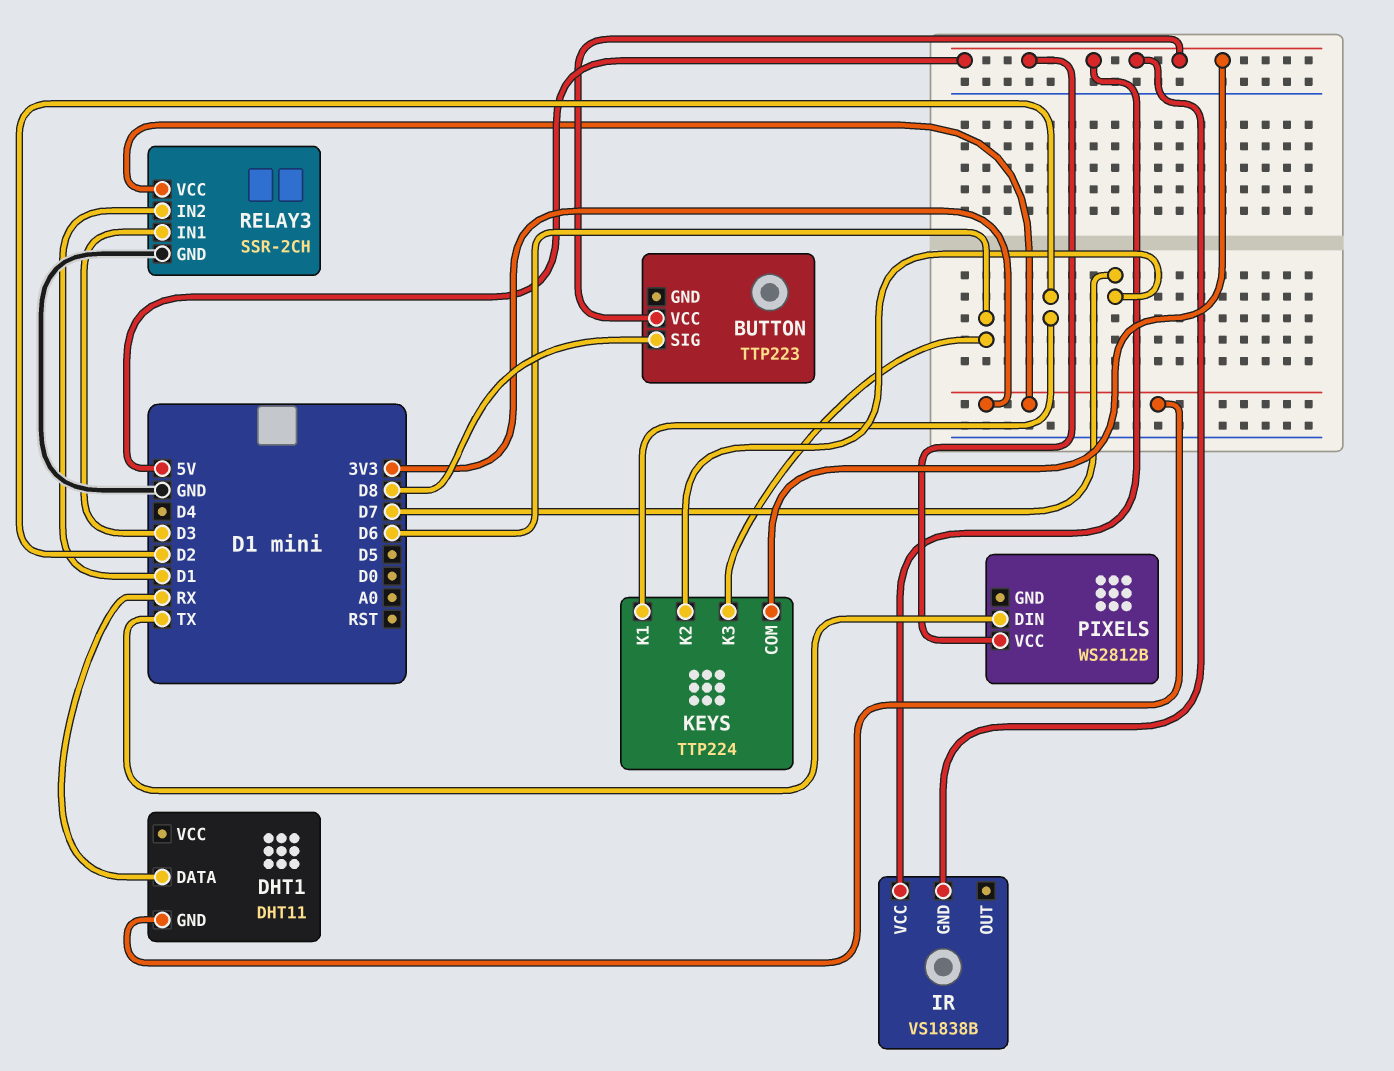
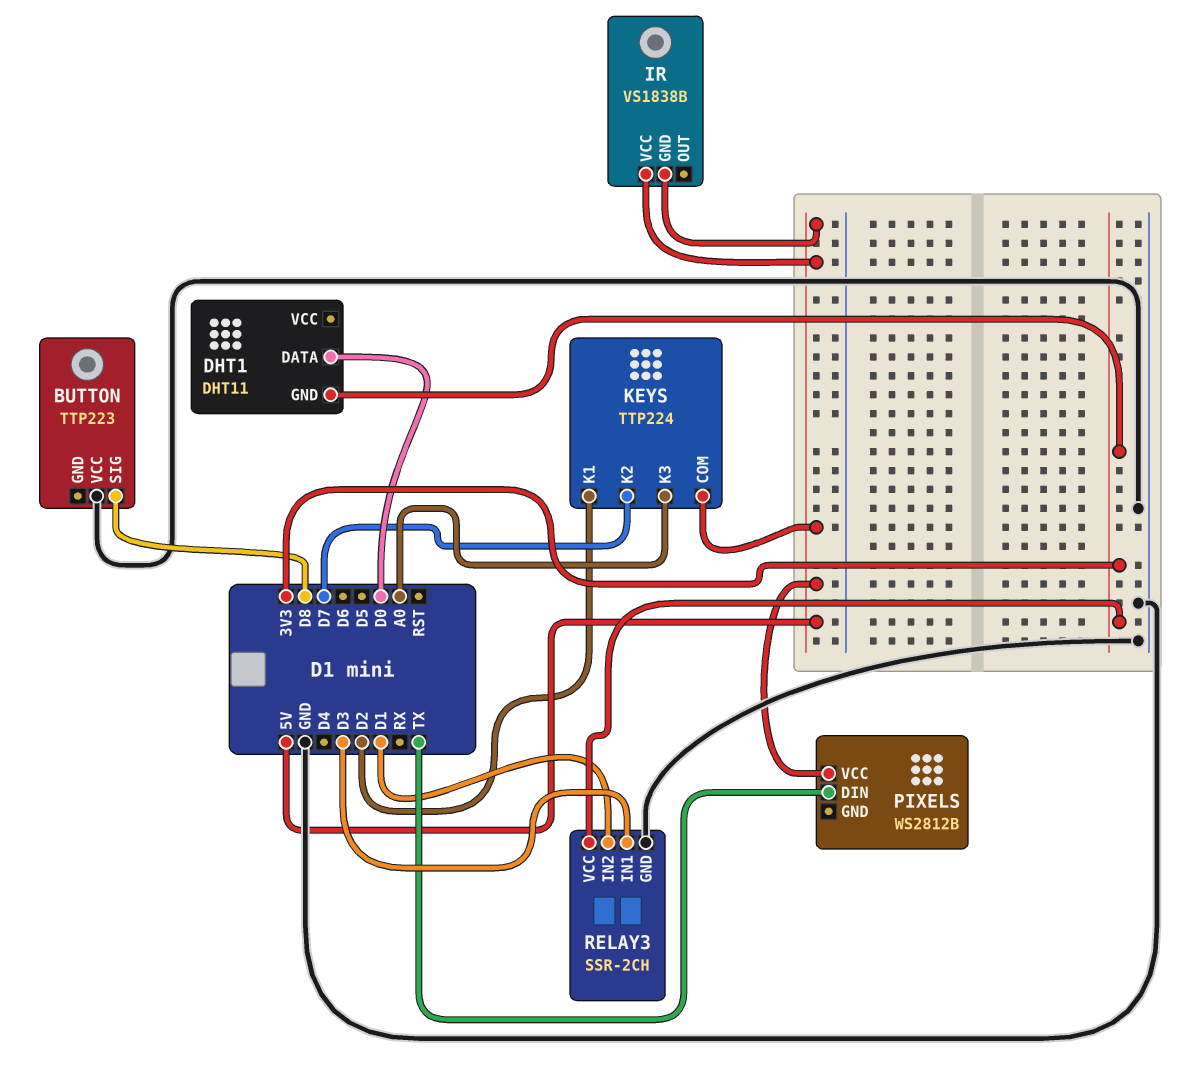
BUTTON pin VCC: 5V -> GND
DHT1 pin DATA: RX -> D0
KEYS pin K3: D6 -> A0

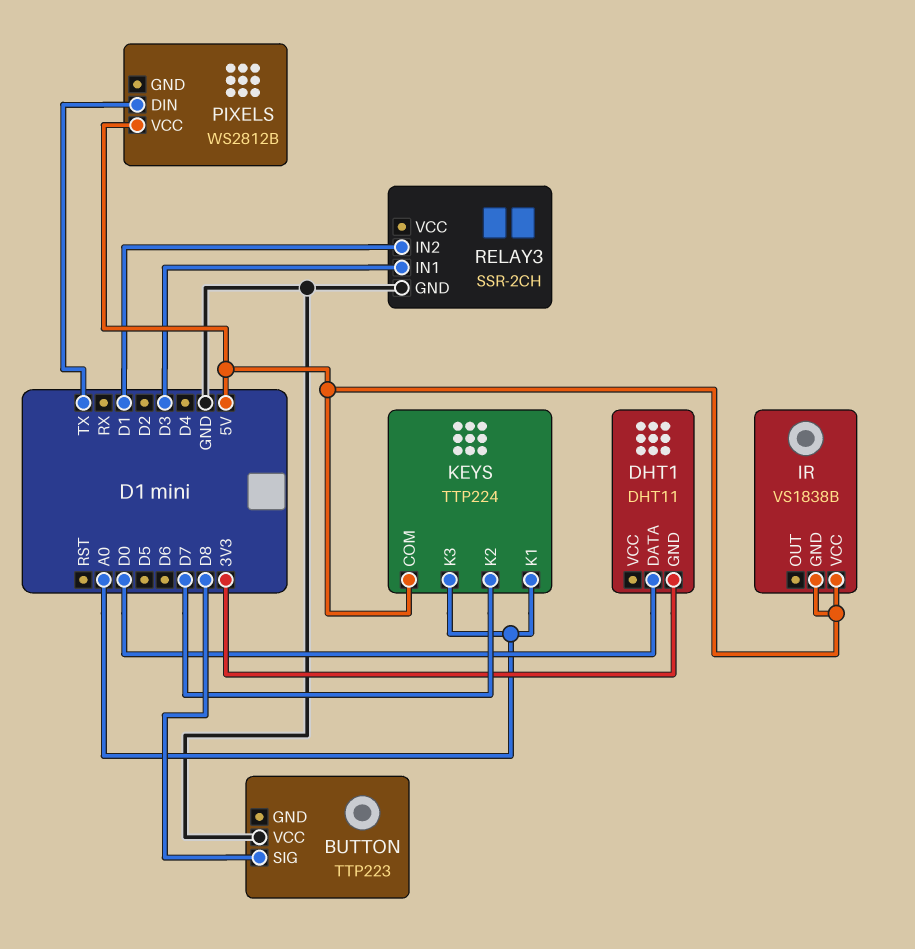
KEYS pin K1: D2 -> A0
RELAY3 pin VCC: 3V3 -> none

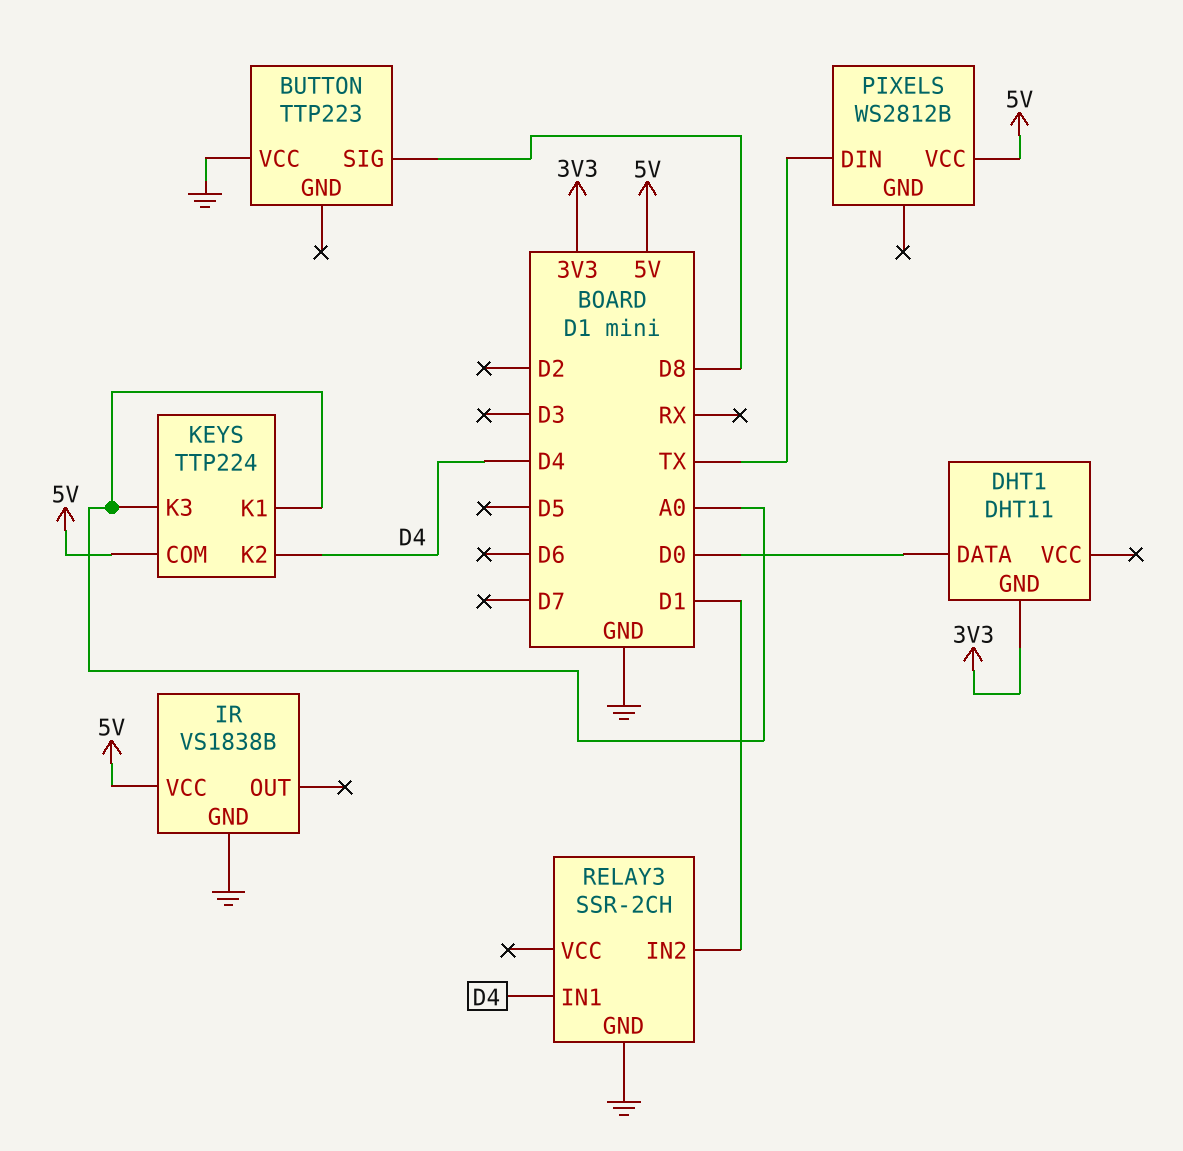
IR pin GND: 5V -> GND
KEYS pin K2: D7 -> D4
RELAY3 pin IN1: D3 -> D4

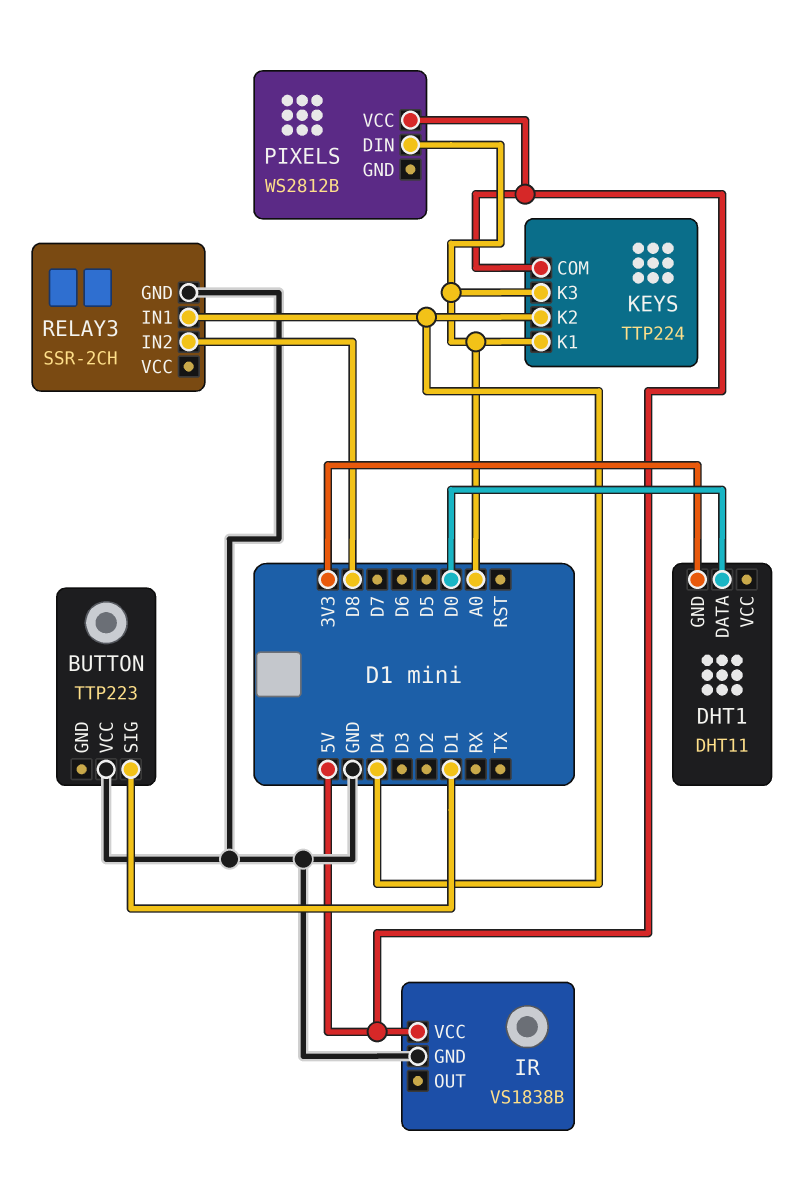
BUTTON pin SIG: D8 -> D1
PIXELS pin DIN: TX -> A0
RELAY3 pin IN2: D1 -> D8

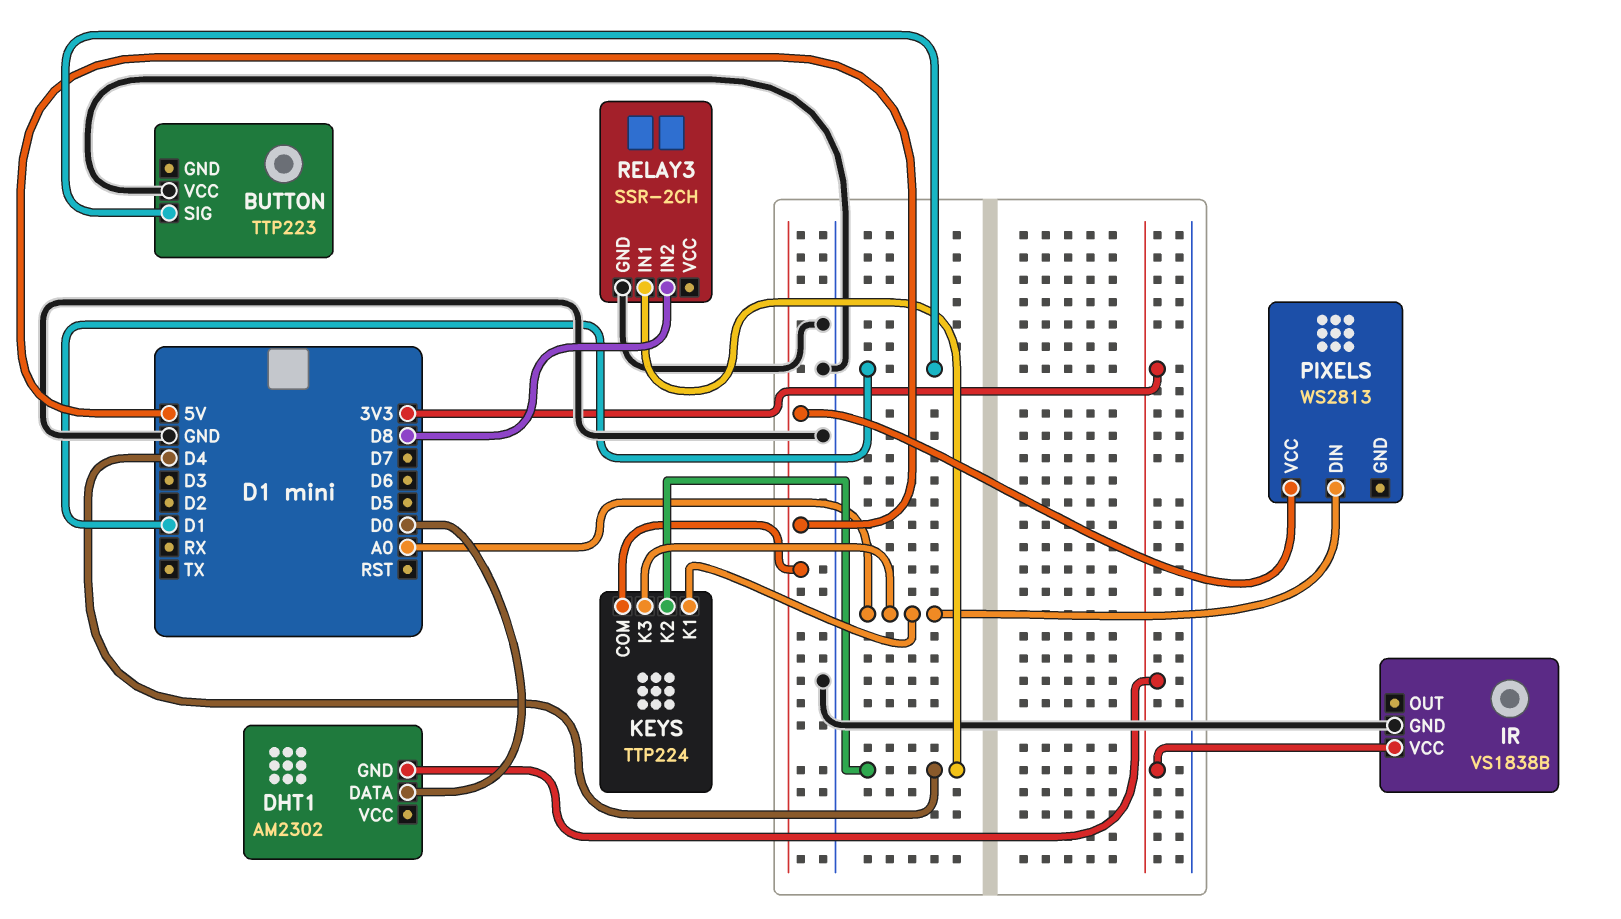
DHT1: DHT11 -> AM2302
IR pin VCC: 5V -> 3V3
PIXELS: WS2812B -> WS2813

